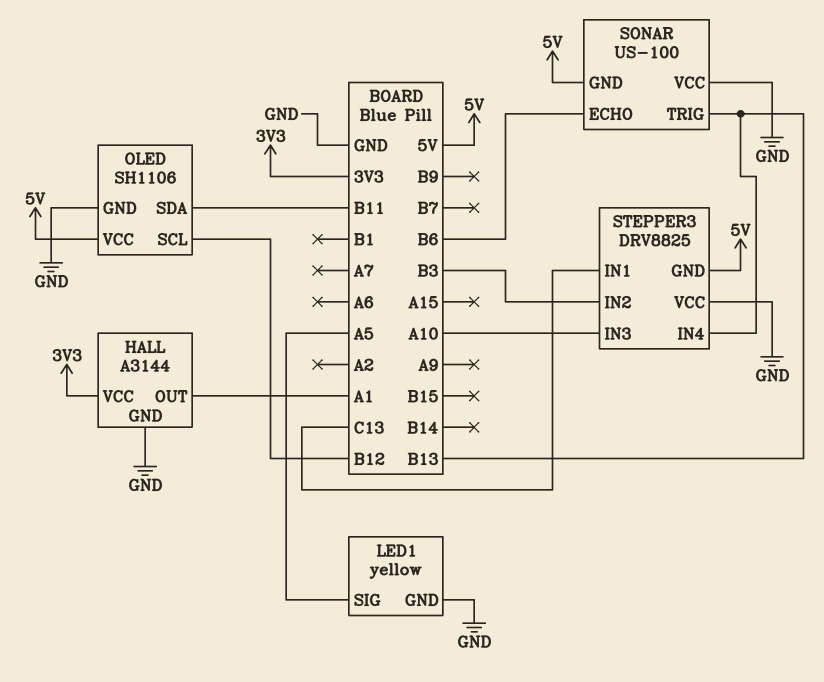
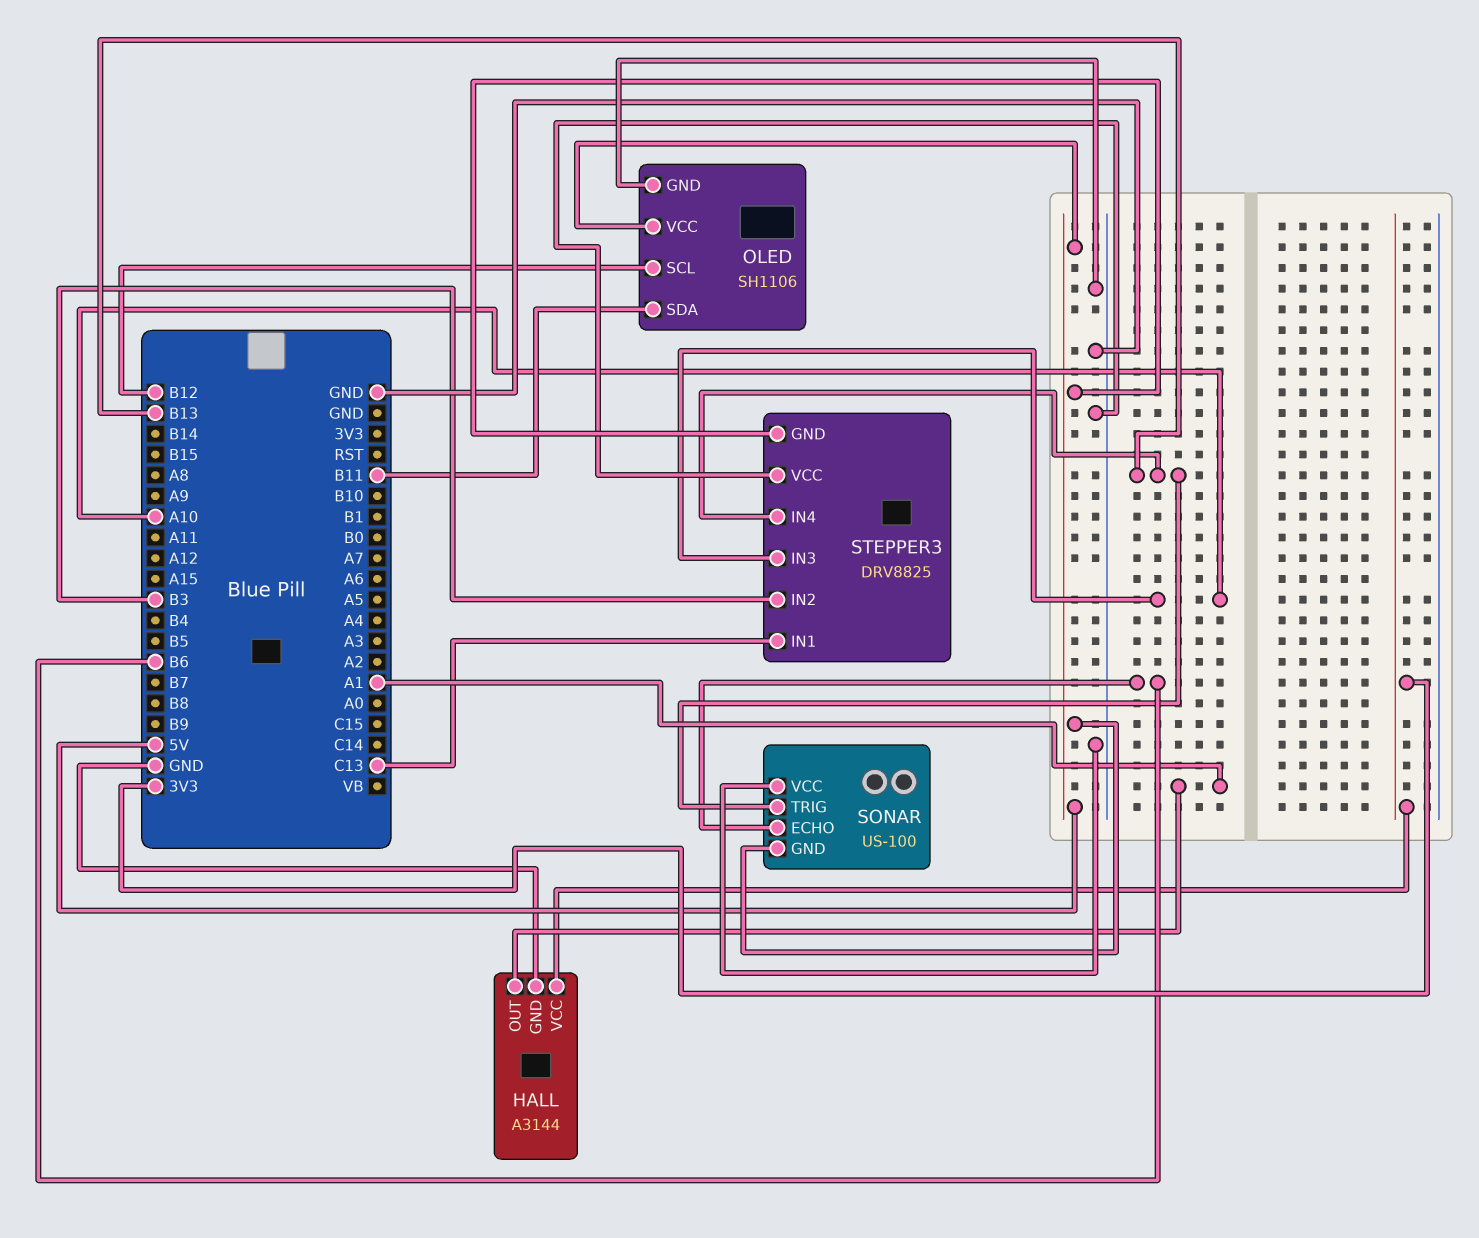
LED1: yellow -> none
LED1 pin GND: GND -> none
LED1 pin SIG: A5 -> none

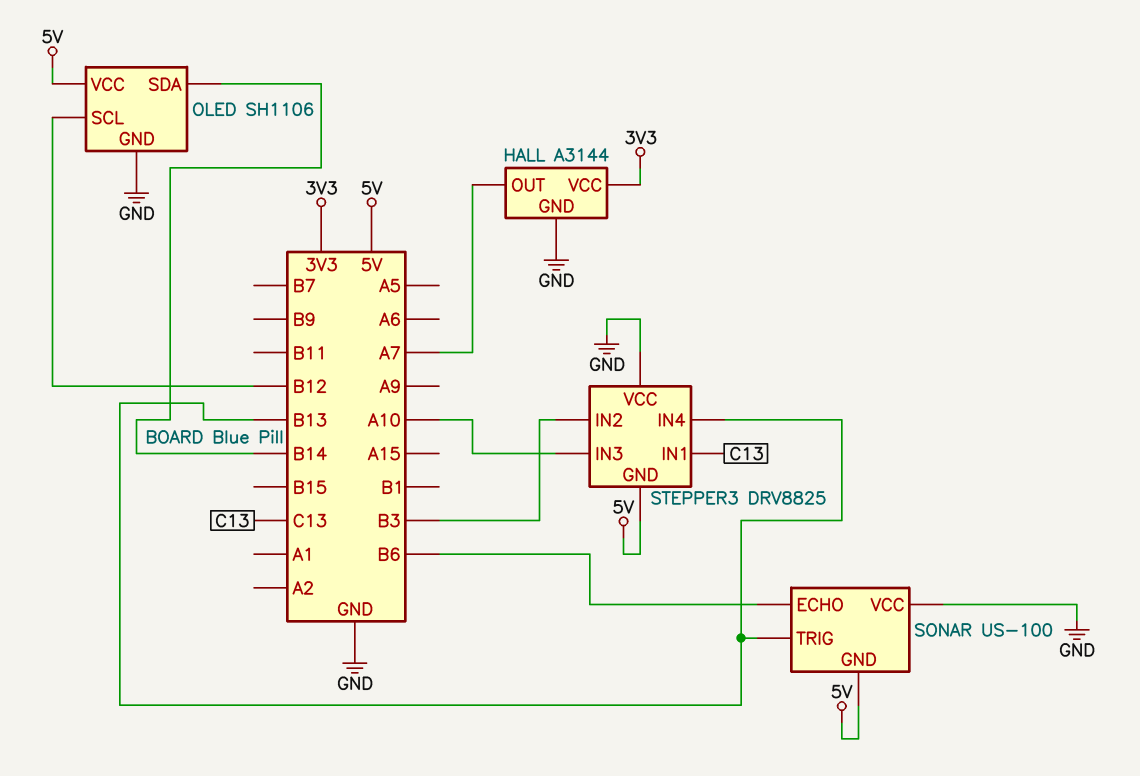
HALL pin OUT: A1 -> A7
OLED pin SDA: B11 -> B14

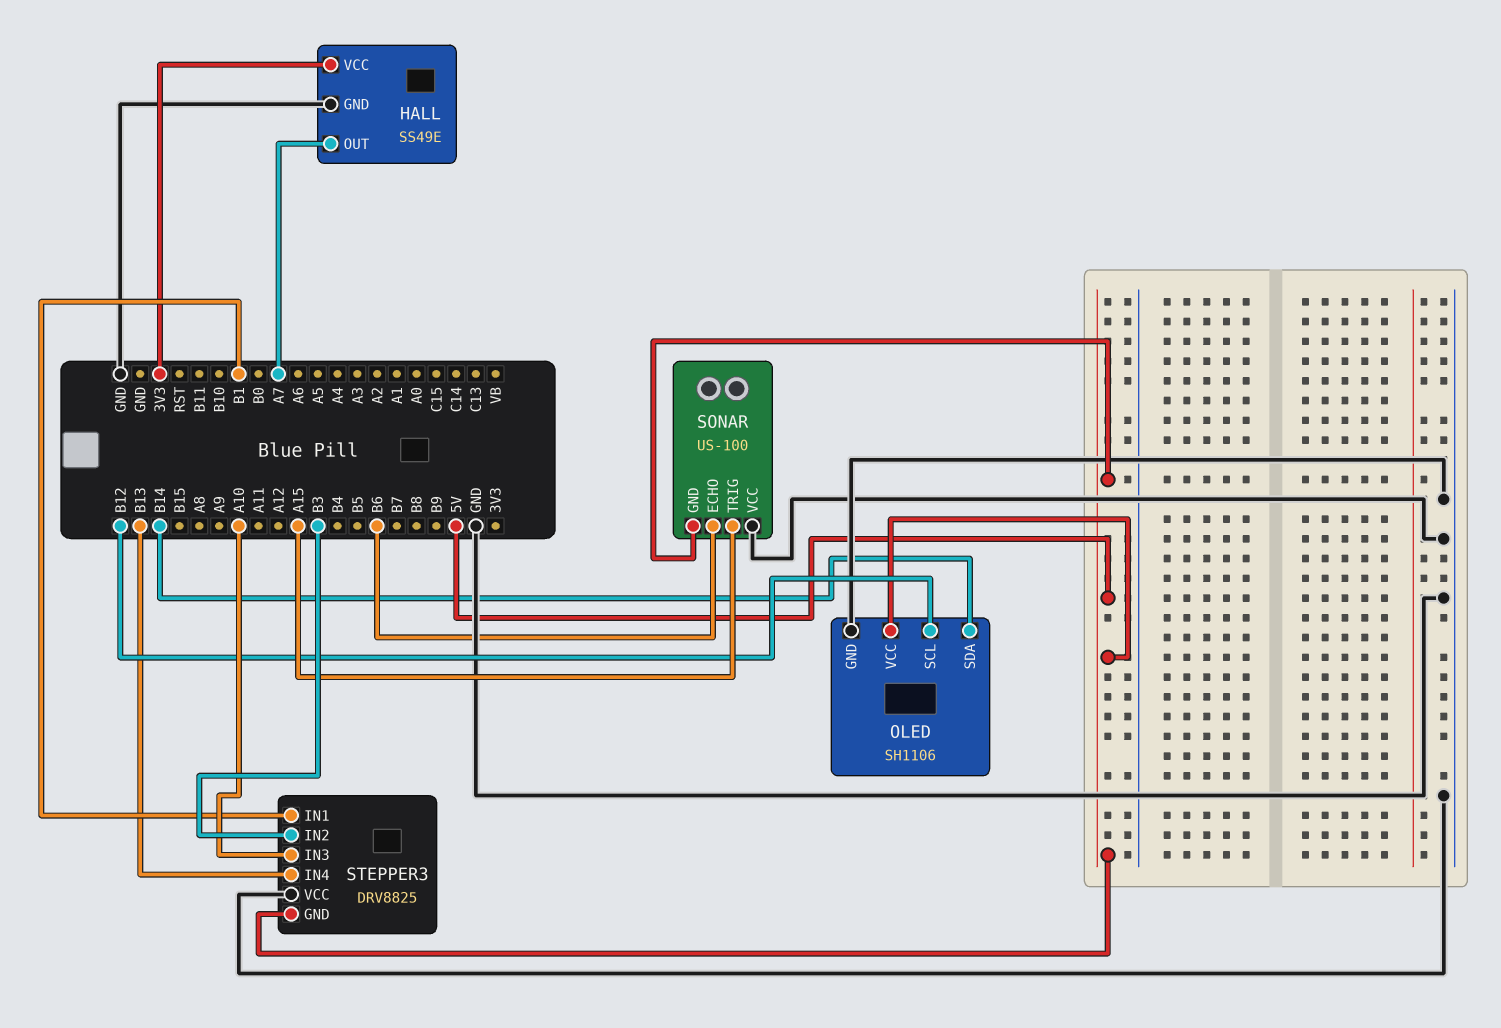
HALL: A3144 -> SS49E
SONAR pin TRIG: B13 -> A15
STEPPER3 pin IN1: C13 -> B1

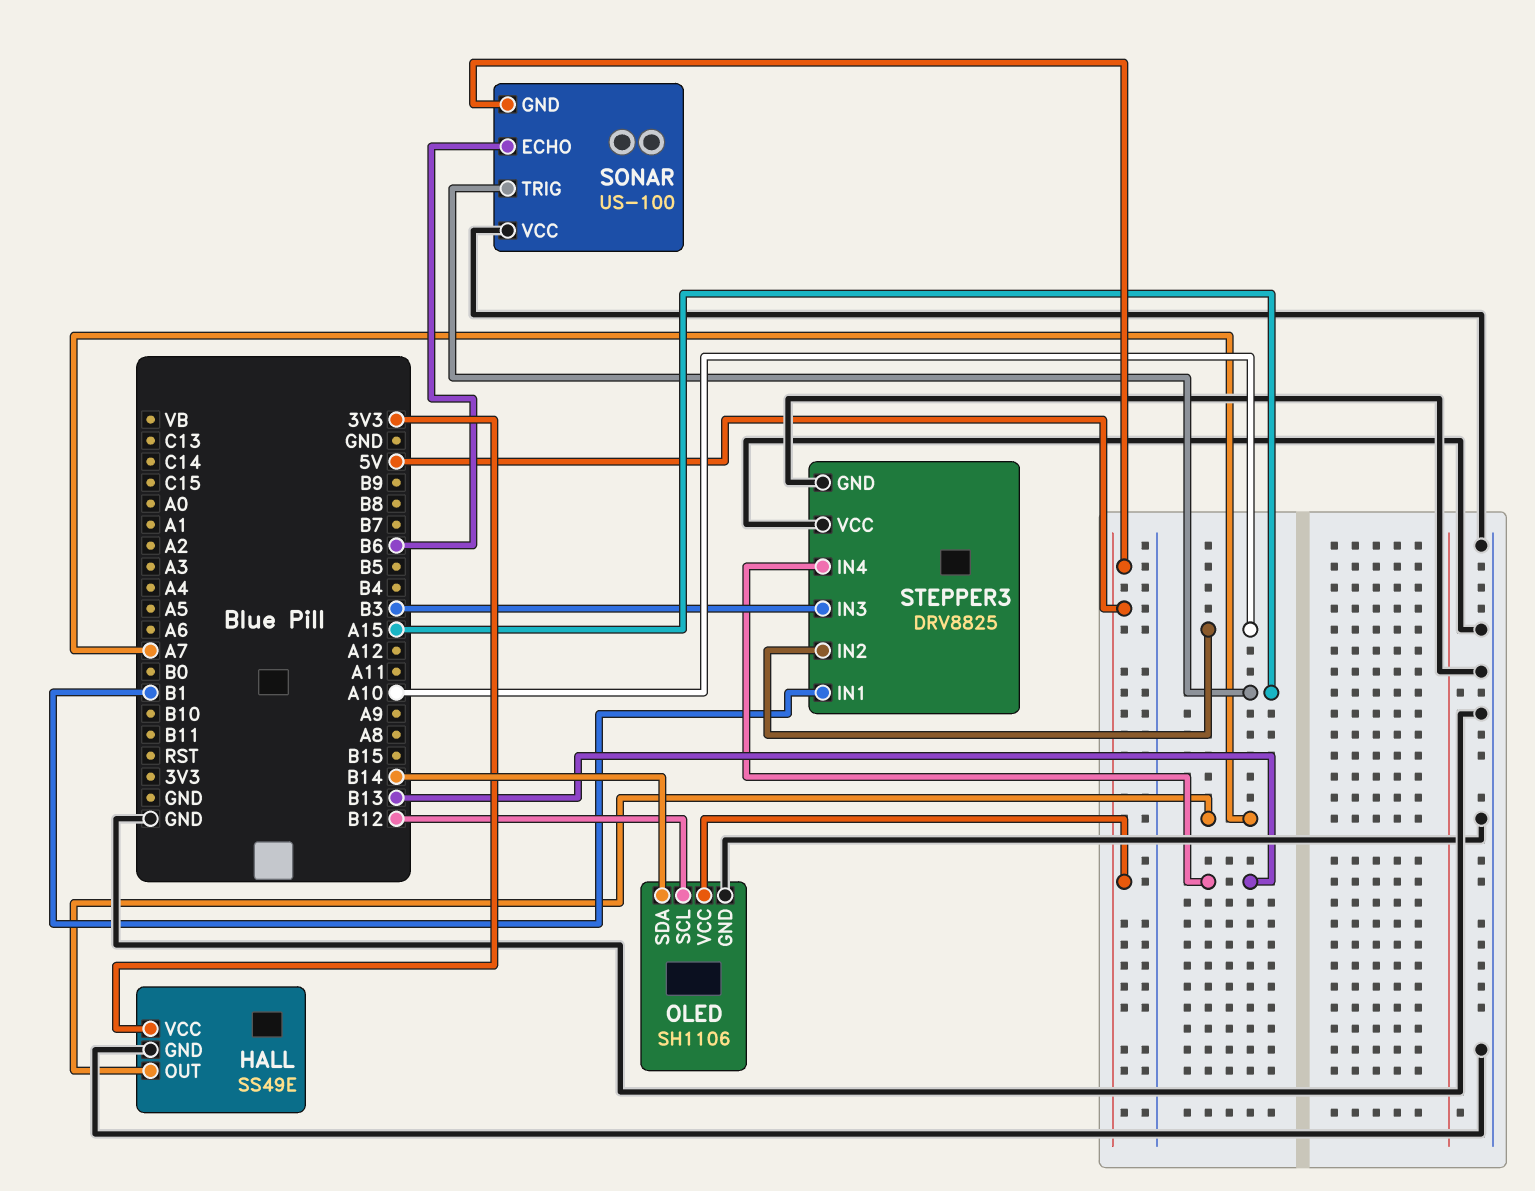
STEPPER3 pin GND: 5V -> GND
STEPPER3 pin IN2: B3 -> A10
STEPPER3 pin IN3: A10 -> B3

